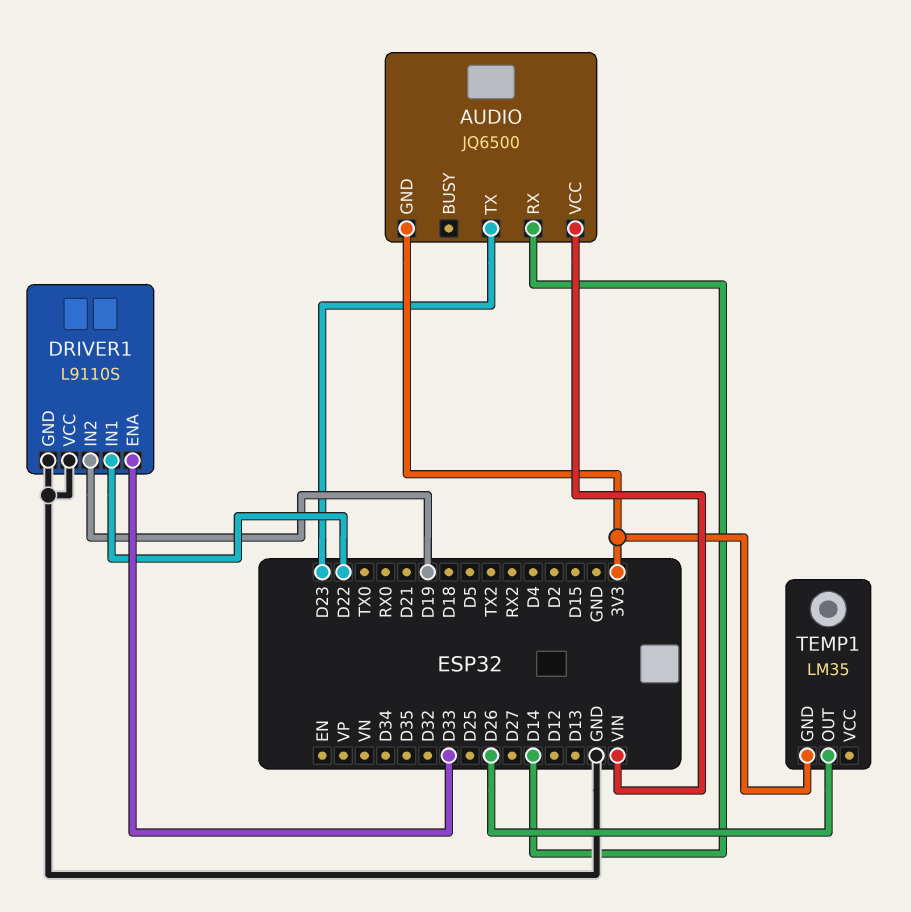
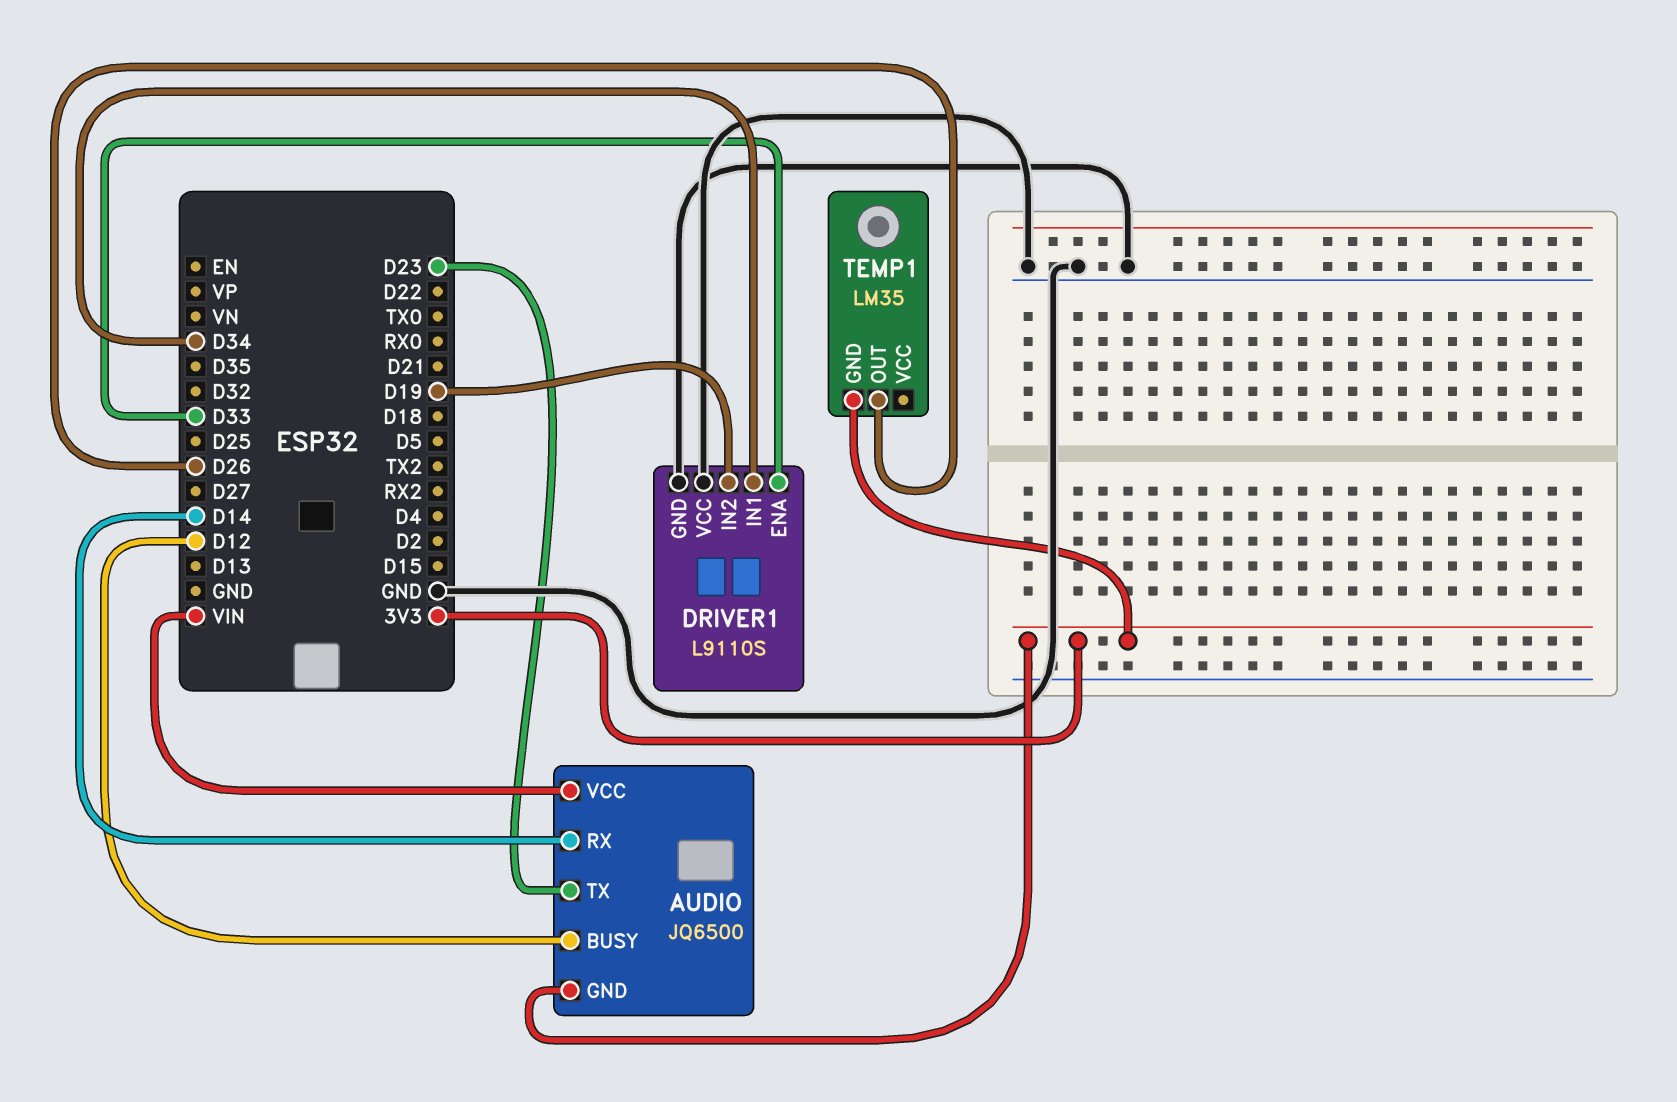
AUDIO pin BUSY: none -> D12
DRIVER1 pin IN1: D22 -> D34

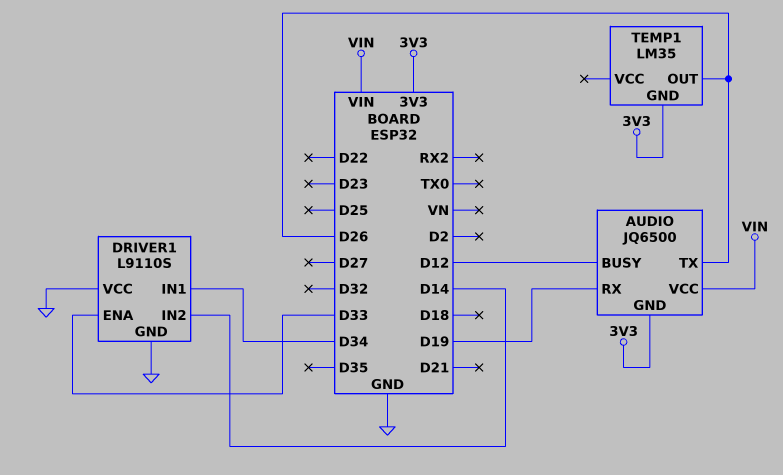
AUDIO pin RX: D14 -> D19
AUDIO pin TX: D23 -> D26
DRIVER1 pin IN2: D19 -> D14

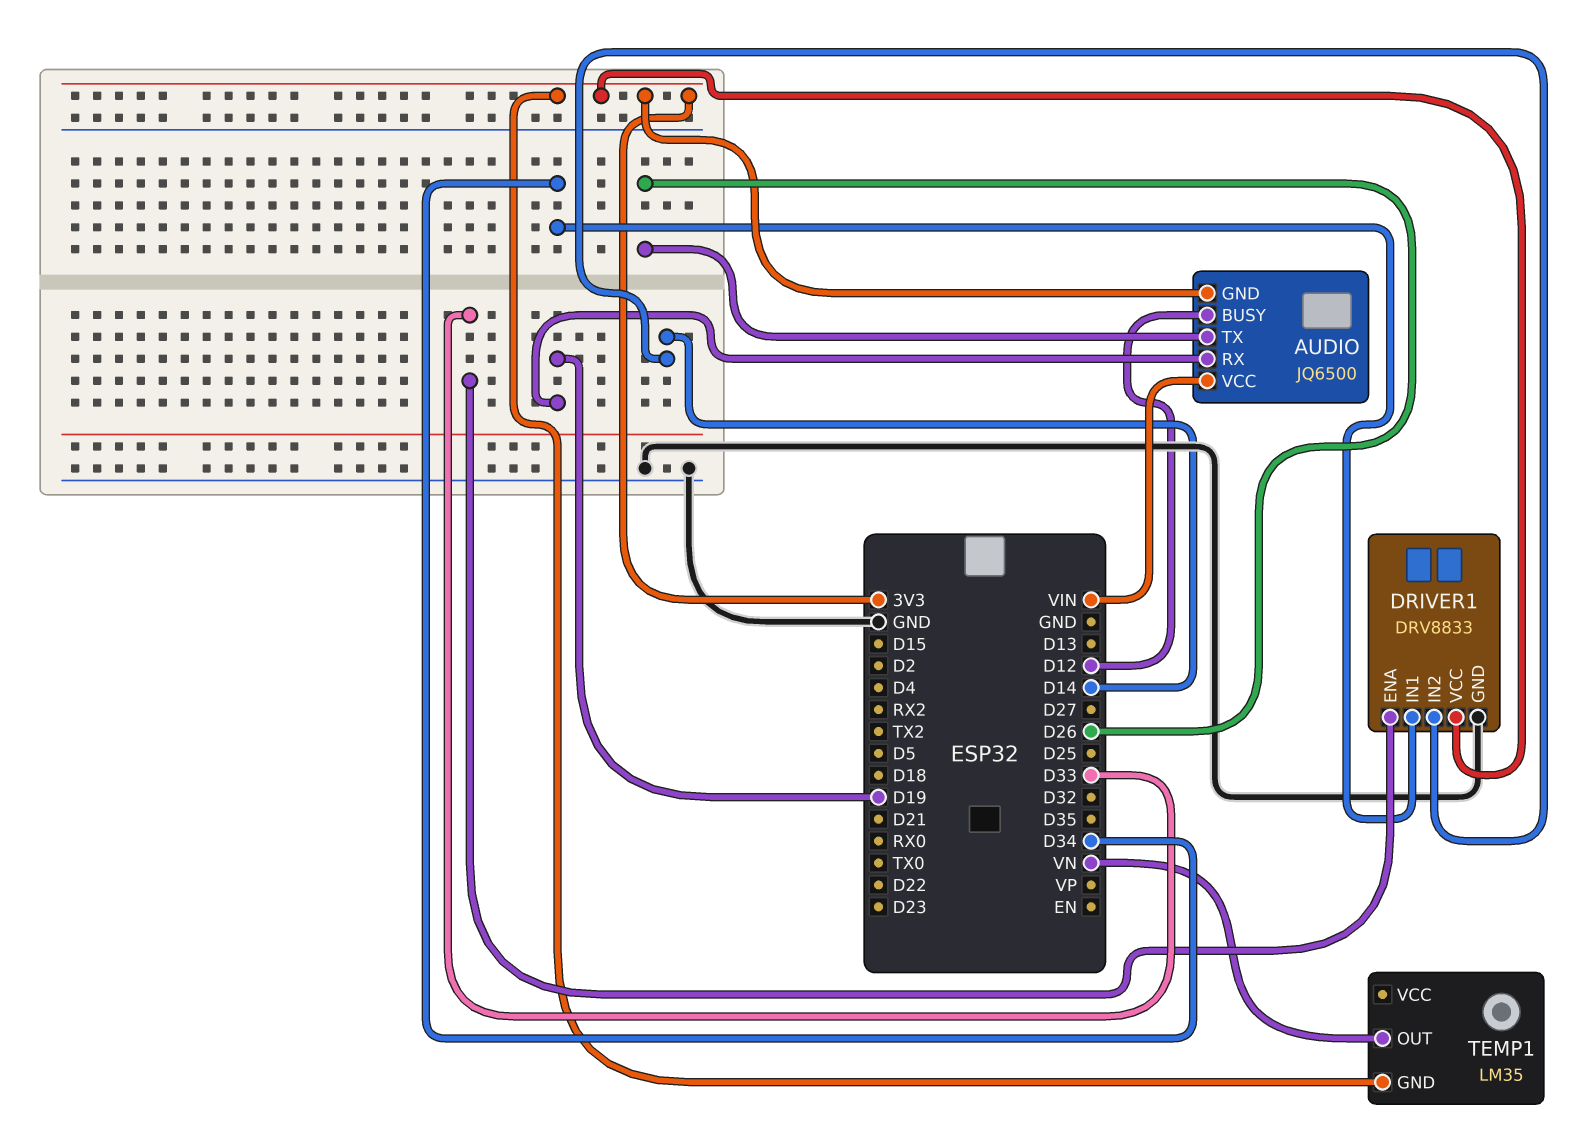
DRIVER1: L9110S -> DRV8833
DRIVER1 pin VCC: GND -> 3V3
TEMP1 pin OUT: D26 -> VN

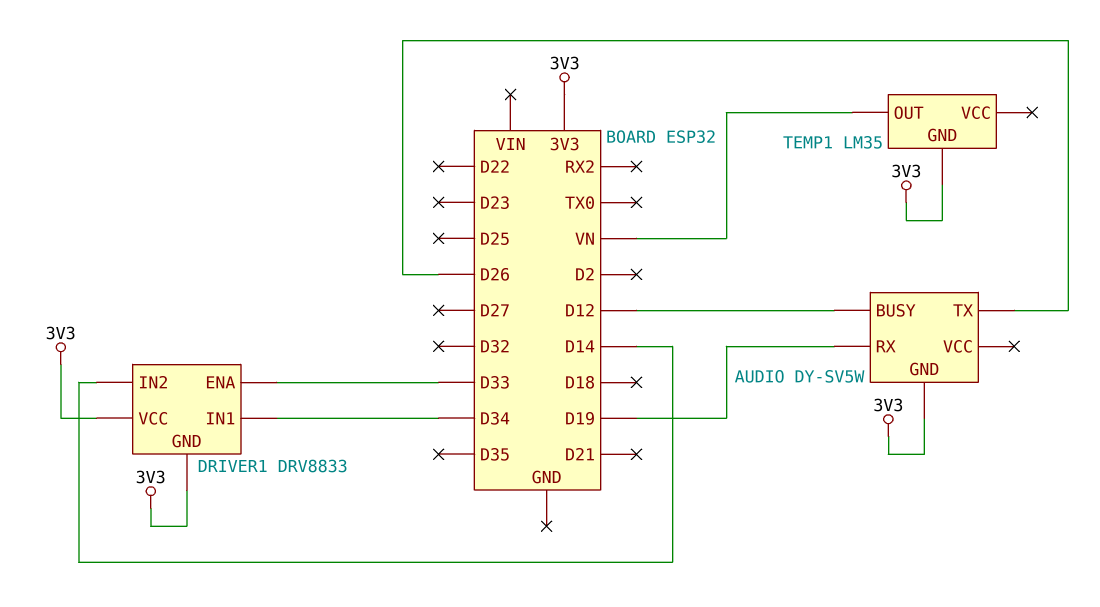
AUDIO: JQ6500 -> DY-SV5W
AUDIO pin VCC: VIN -> none
DRIVER1 pin GND: GND -> 3V3

